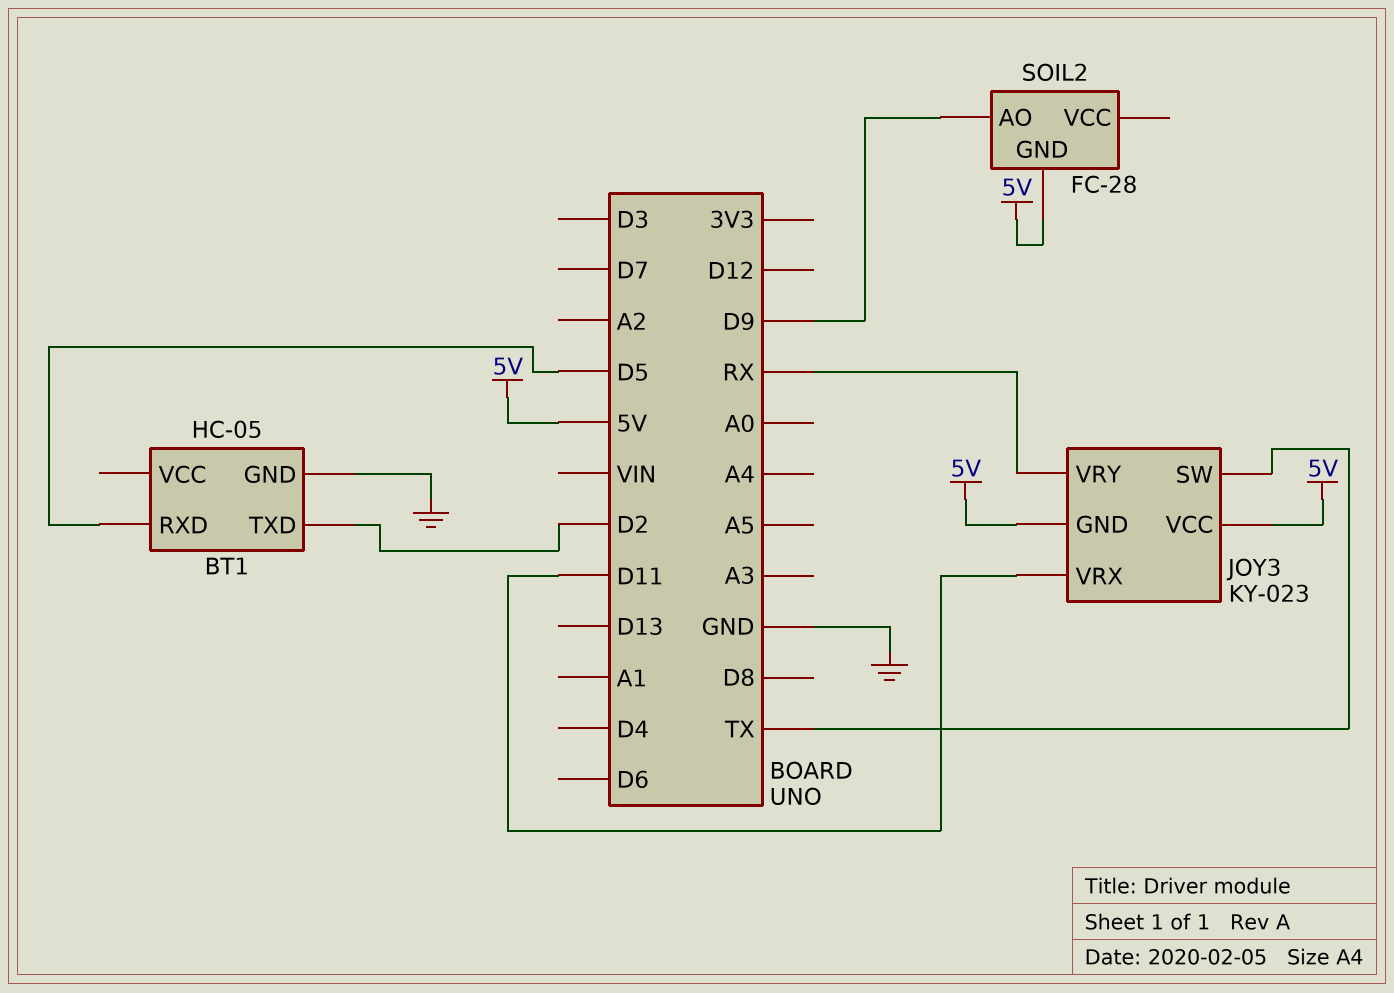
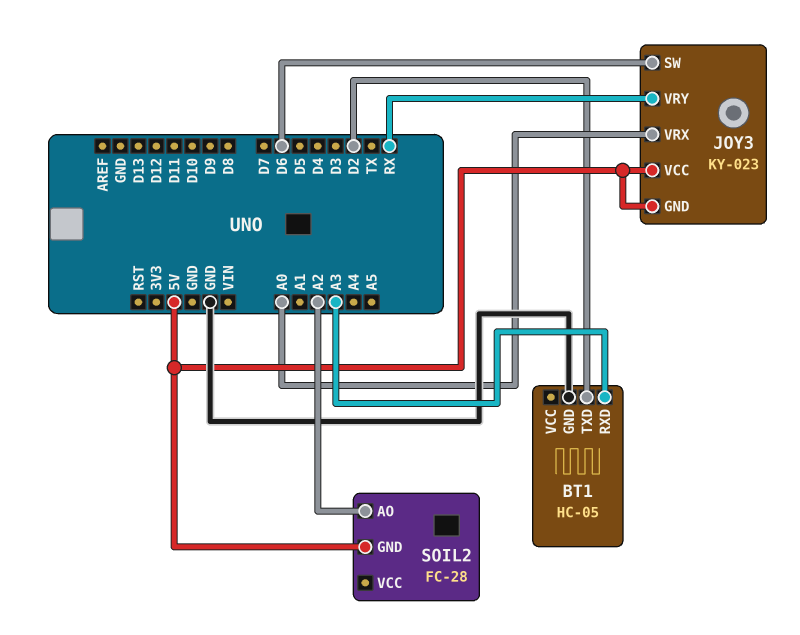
BT1 pin RXD: D5 -> A3
JOY3 pin SW: TX -> D6
JOY3 pin VRX: D11 -> A0
SOIL2 pin AO: D9 -> A2

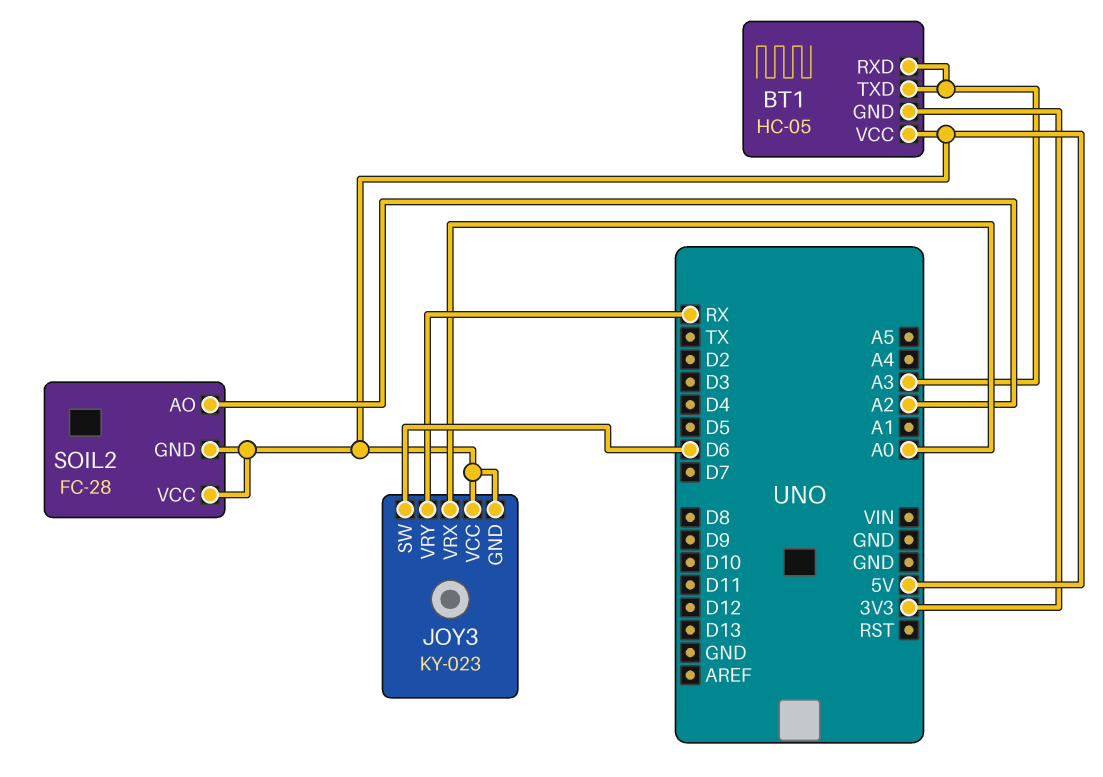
BT1 pin GND: GND -> 3V3
BT1 pin TXD: D2 -> A3
BT1 pin VCC: none -> 5V
SOIL2 pin VCC: none -> 5V

